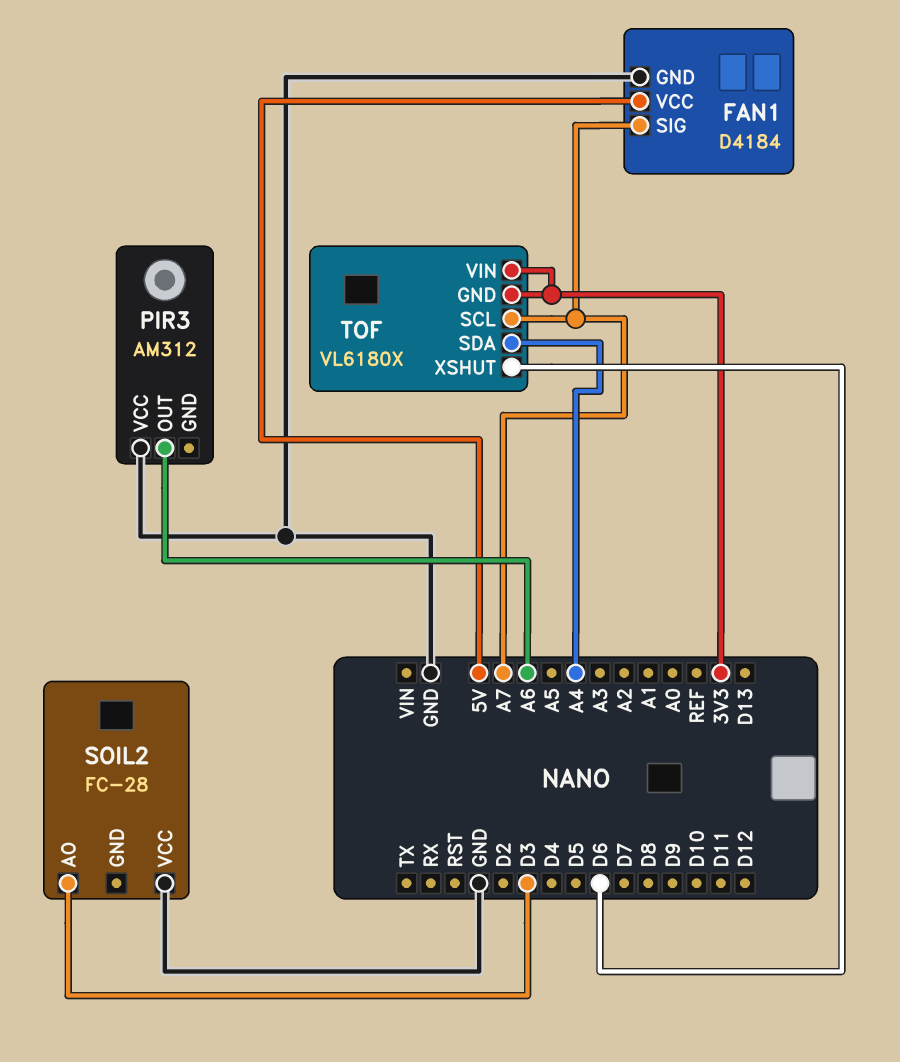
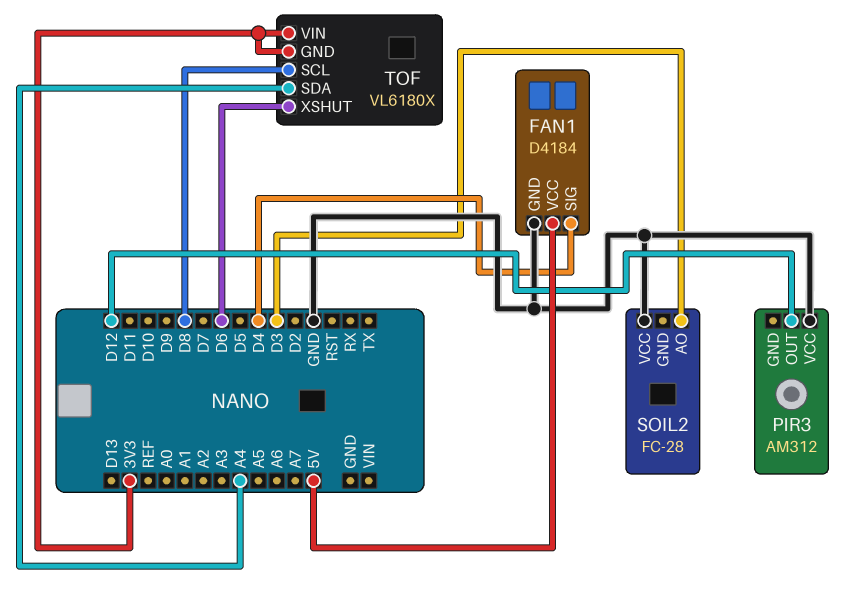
FAN1 pin SIG: A7 -> D4
PIR3 pin OUT: A6 -> D12
TOF pin SCL: A7 -> D8

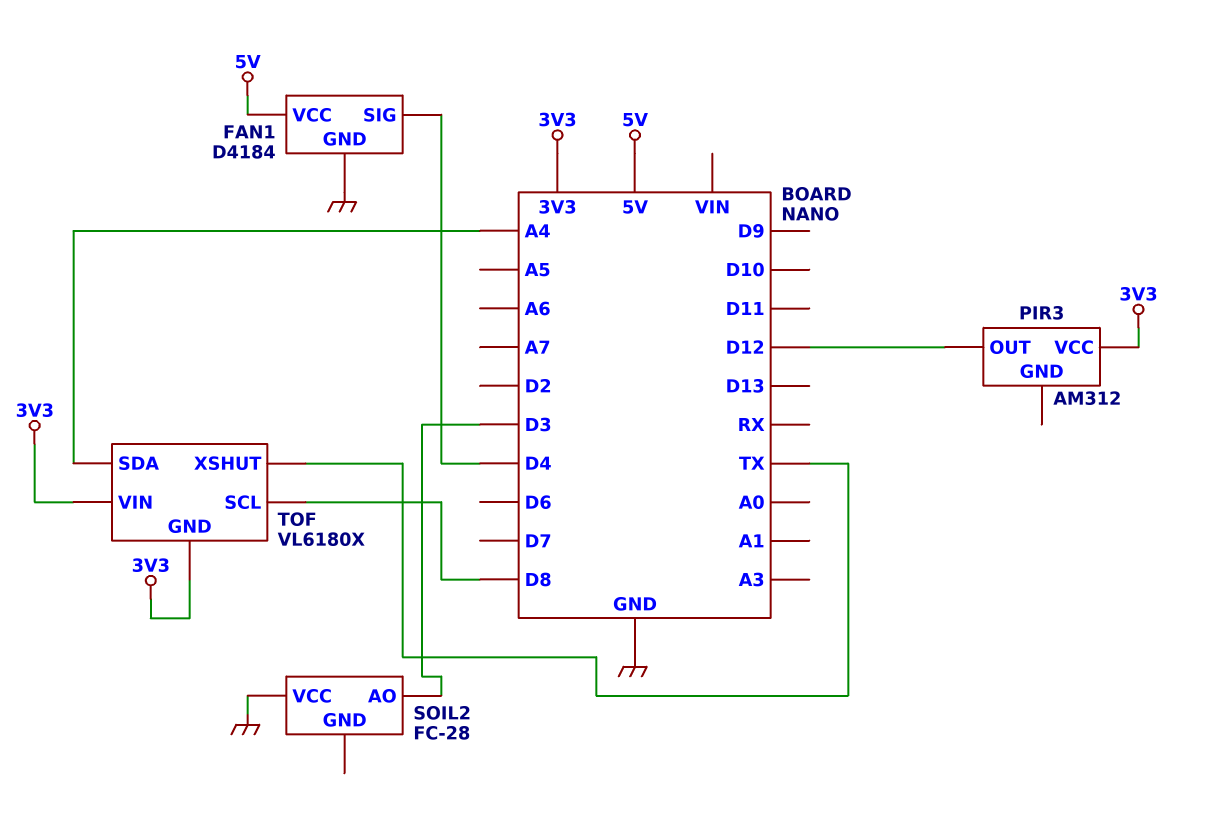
PIR3 pin VCC: GND -> 3V3
TOF pin XSHUT: D6 -> TX

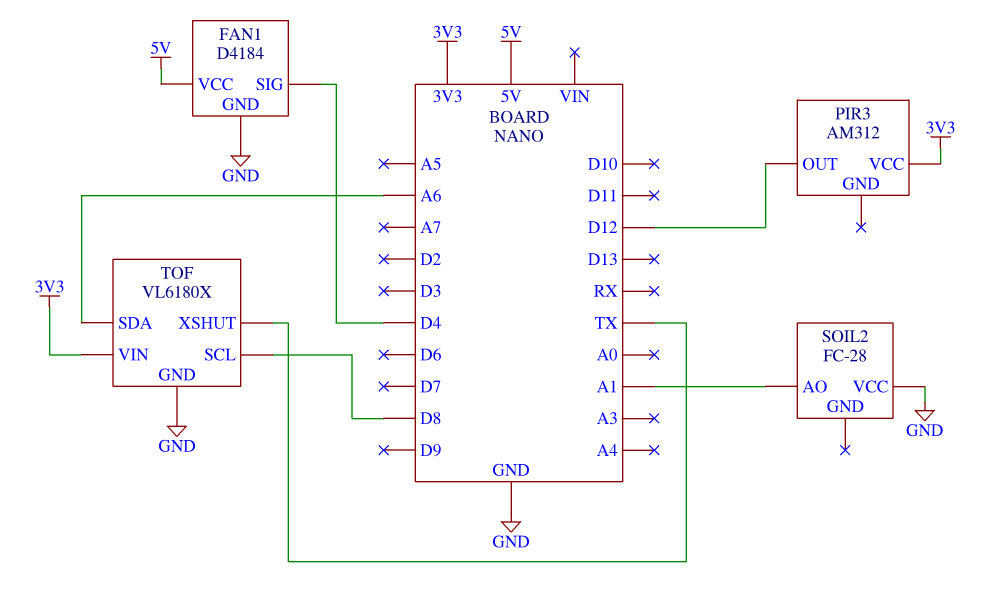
SOIL2 pin AO: D3 -> A1
TOF pin GND: 3V3 -> GND
TOF pin SDA: A4 -> A6

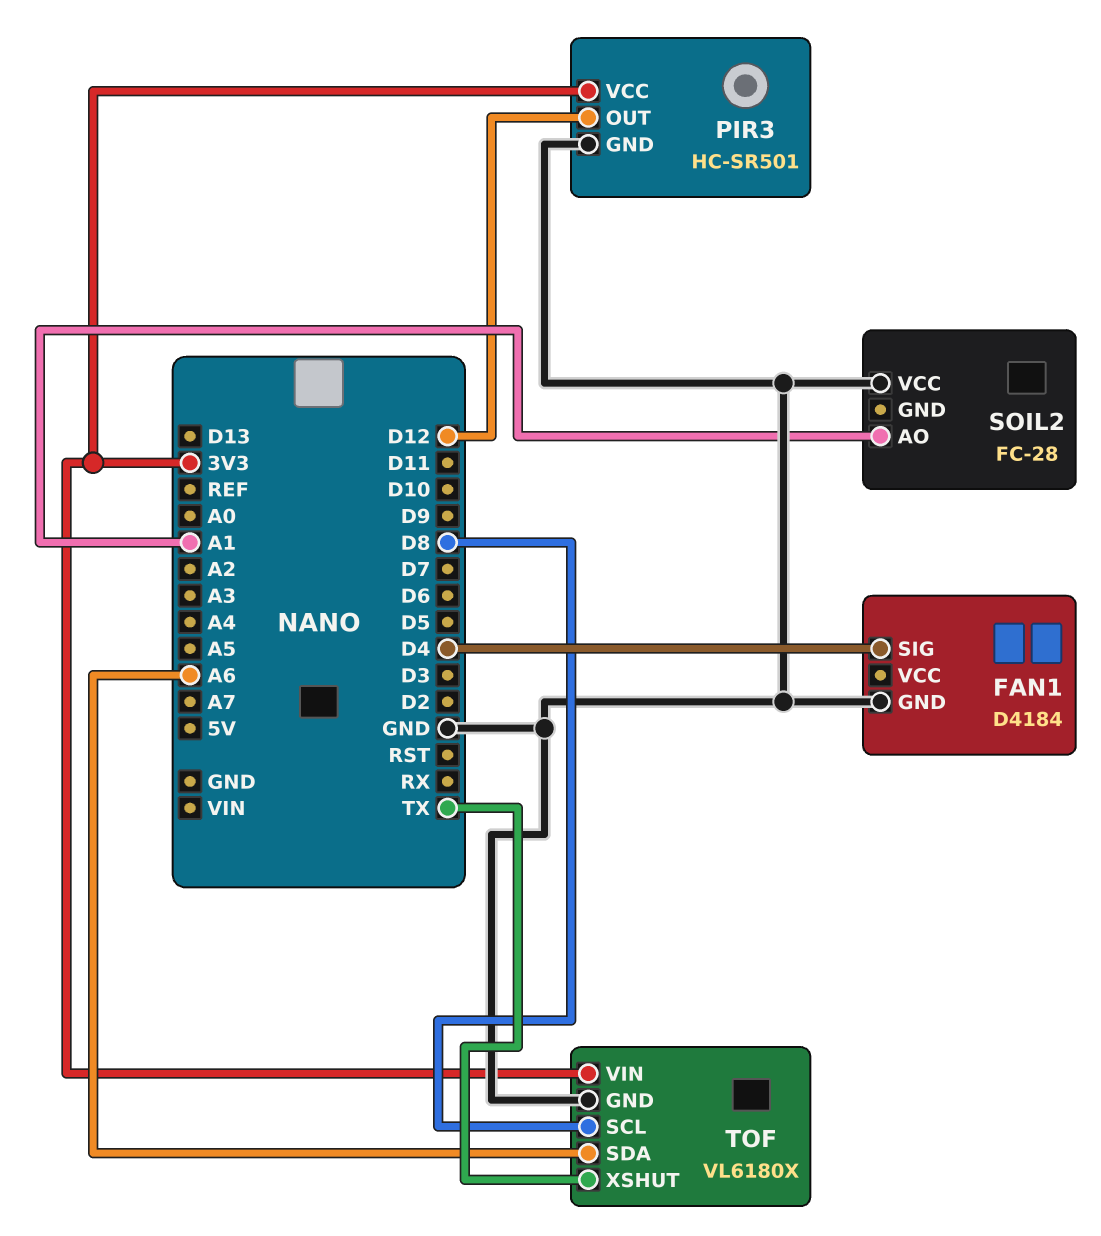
FAN1 pin VCC: 5V -> none
PIR3: AM312 -> HC-SR501
PIR3 pin GND: none -> GND

